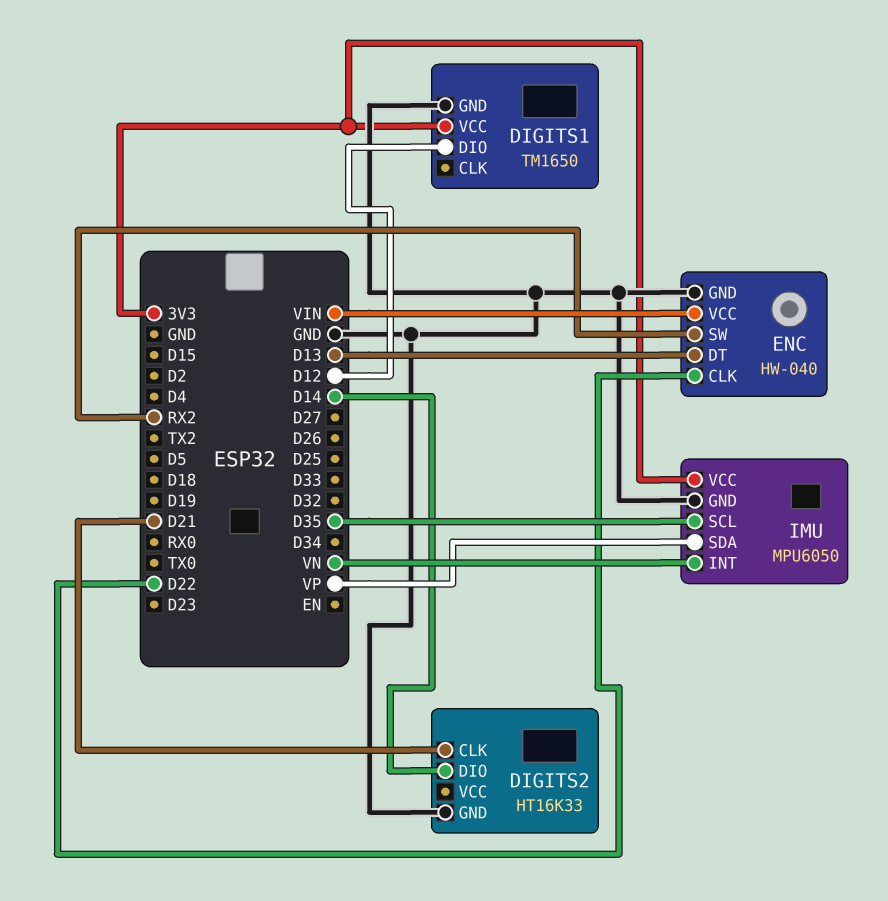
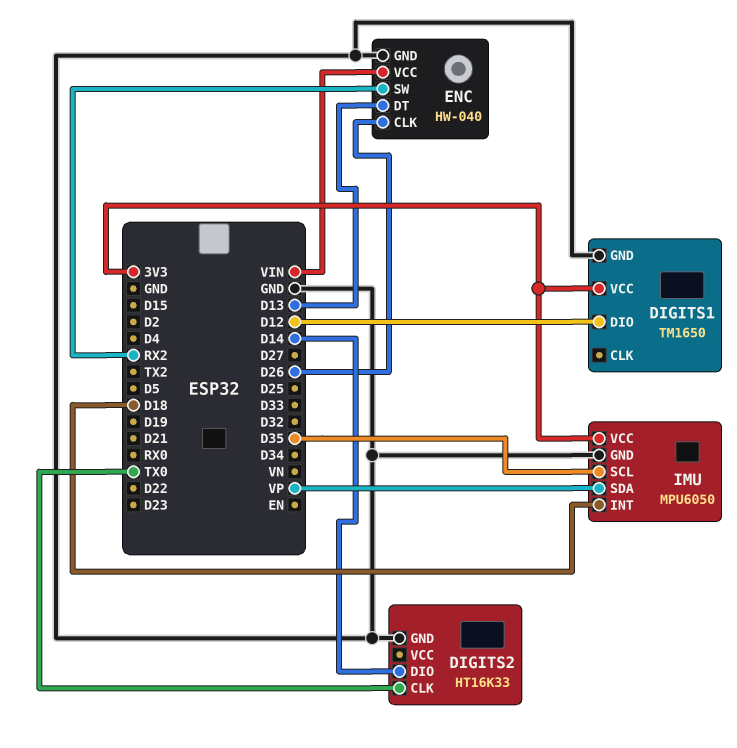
DIGITS2 pin CLK: D21 -> TX0
ENC pin CLK: D22 -> D26
IMU pin INT: VN -> D18

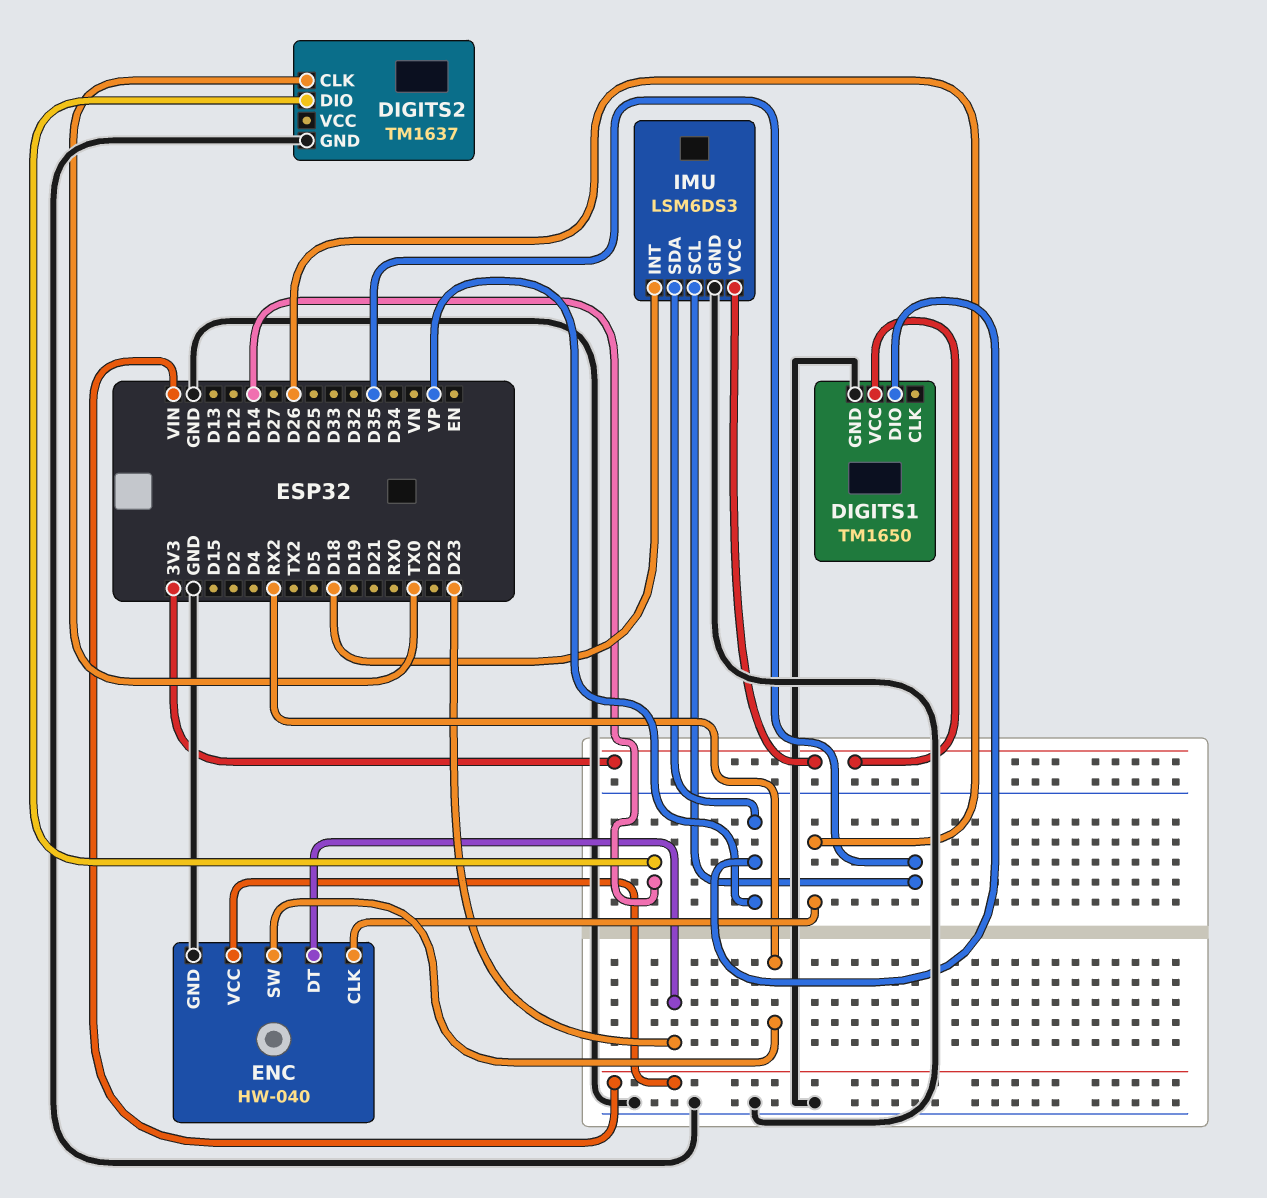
DIGITS1 pin DIO: D12 -> VP
DIGITS2: HT16K33 -> TM1637
ENC pin DT: D13 -> D23
IMU: MPU6050 -> LSM6DS3

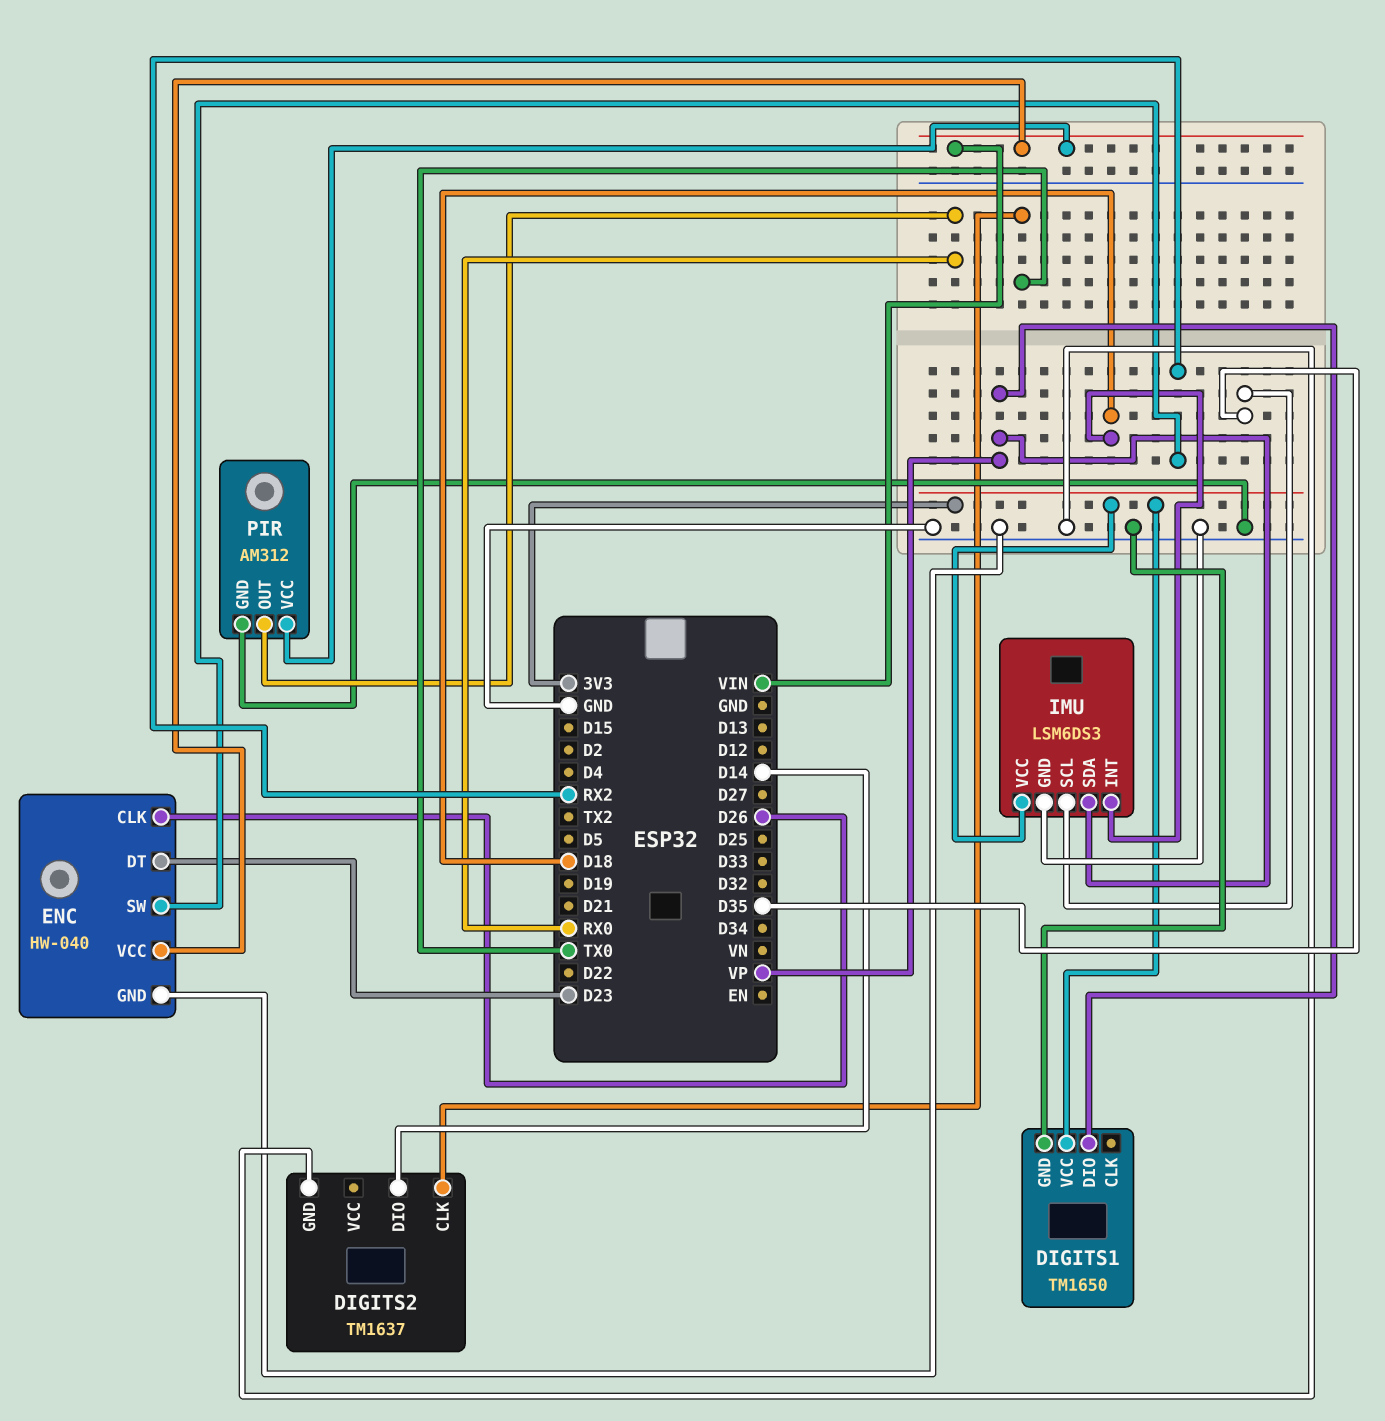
PIR: none -> AM312
PIR pin GND: none -> GND
PIR pin OUT: none -> RX0
PIR pin VCC: none -> VIN

